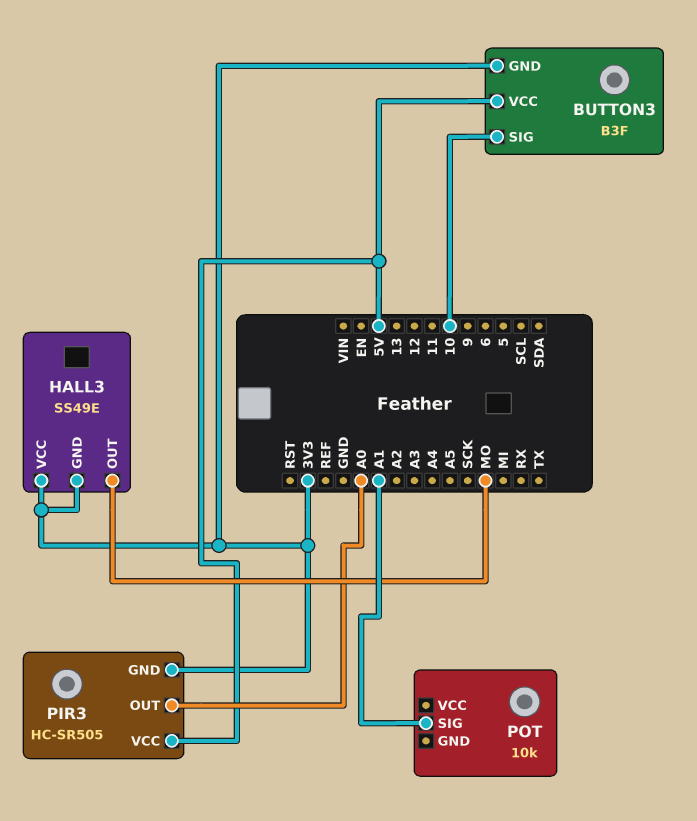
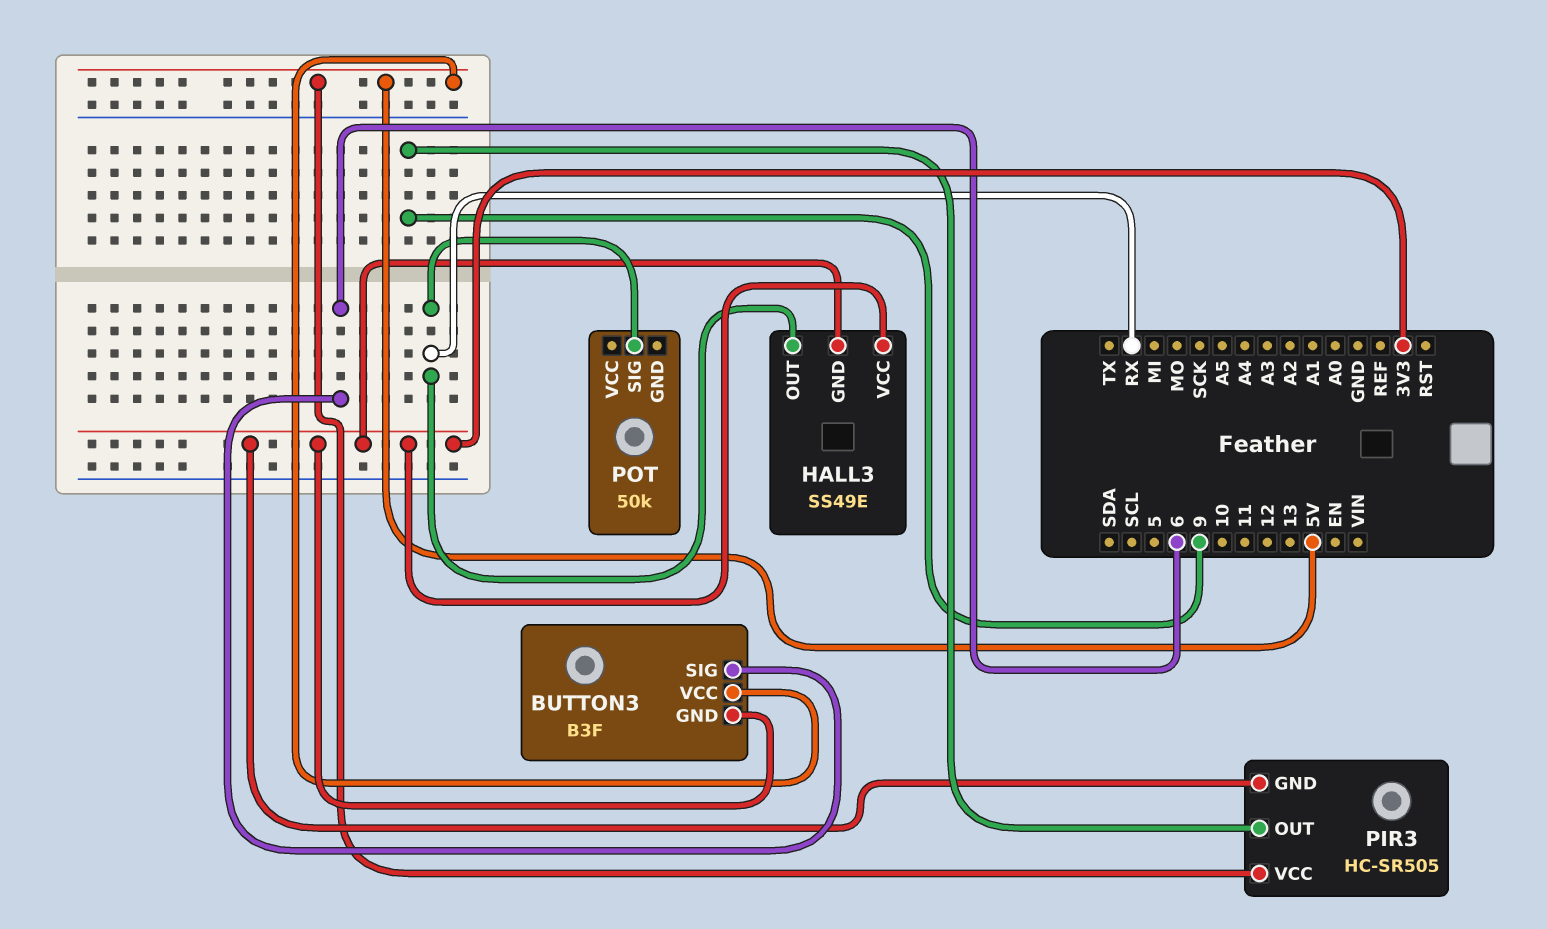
BUTTON3 pin SIG: 10 -> 6
HALL3 pin OUT: MO -> RX
PIR3 pin OUT: A0 -> 9
POT: 10k -> 50k
POT pin SIG: A1 -> RX

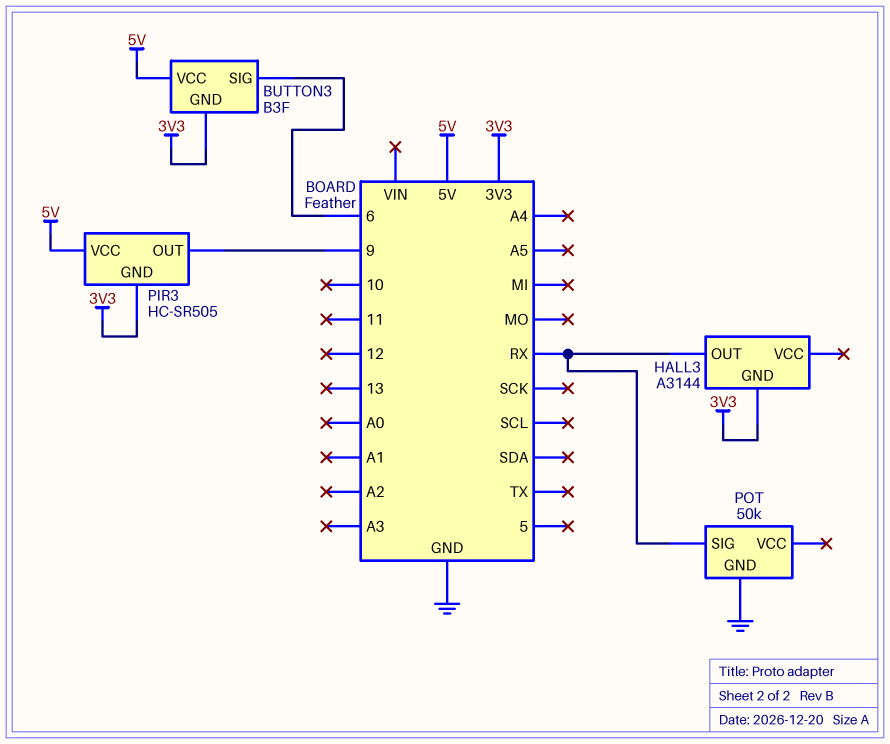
HALL3: SS49E -> A3144
HALL3 pin VCC: 3V3 -> none
POT pin GND: none -> GND

